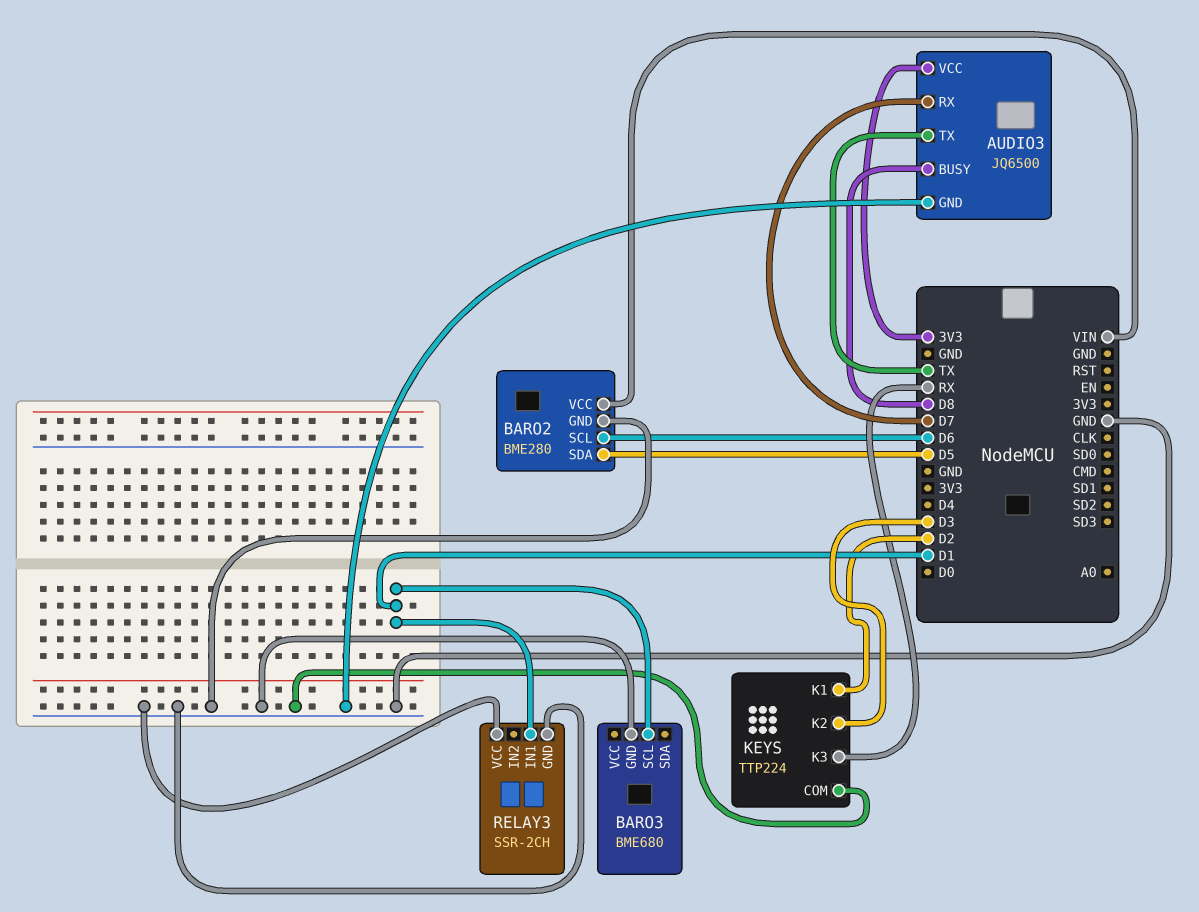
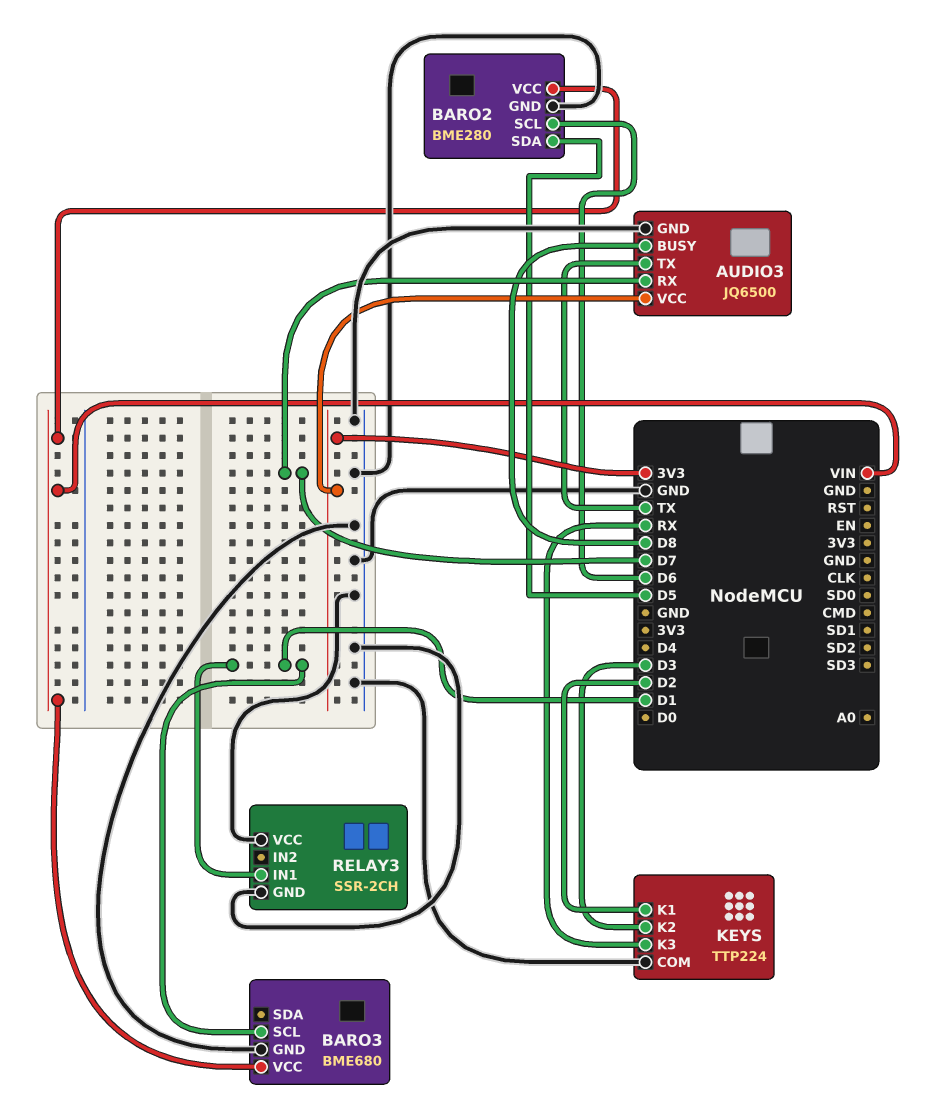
BARO3 pin VCC: none -> VIN

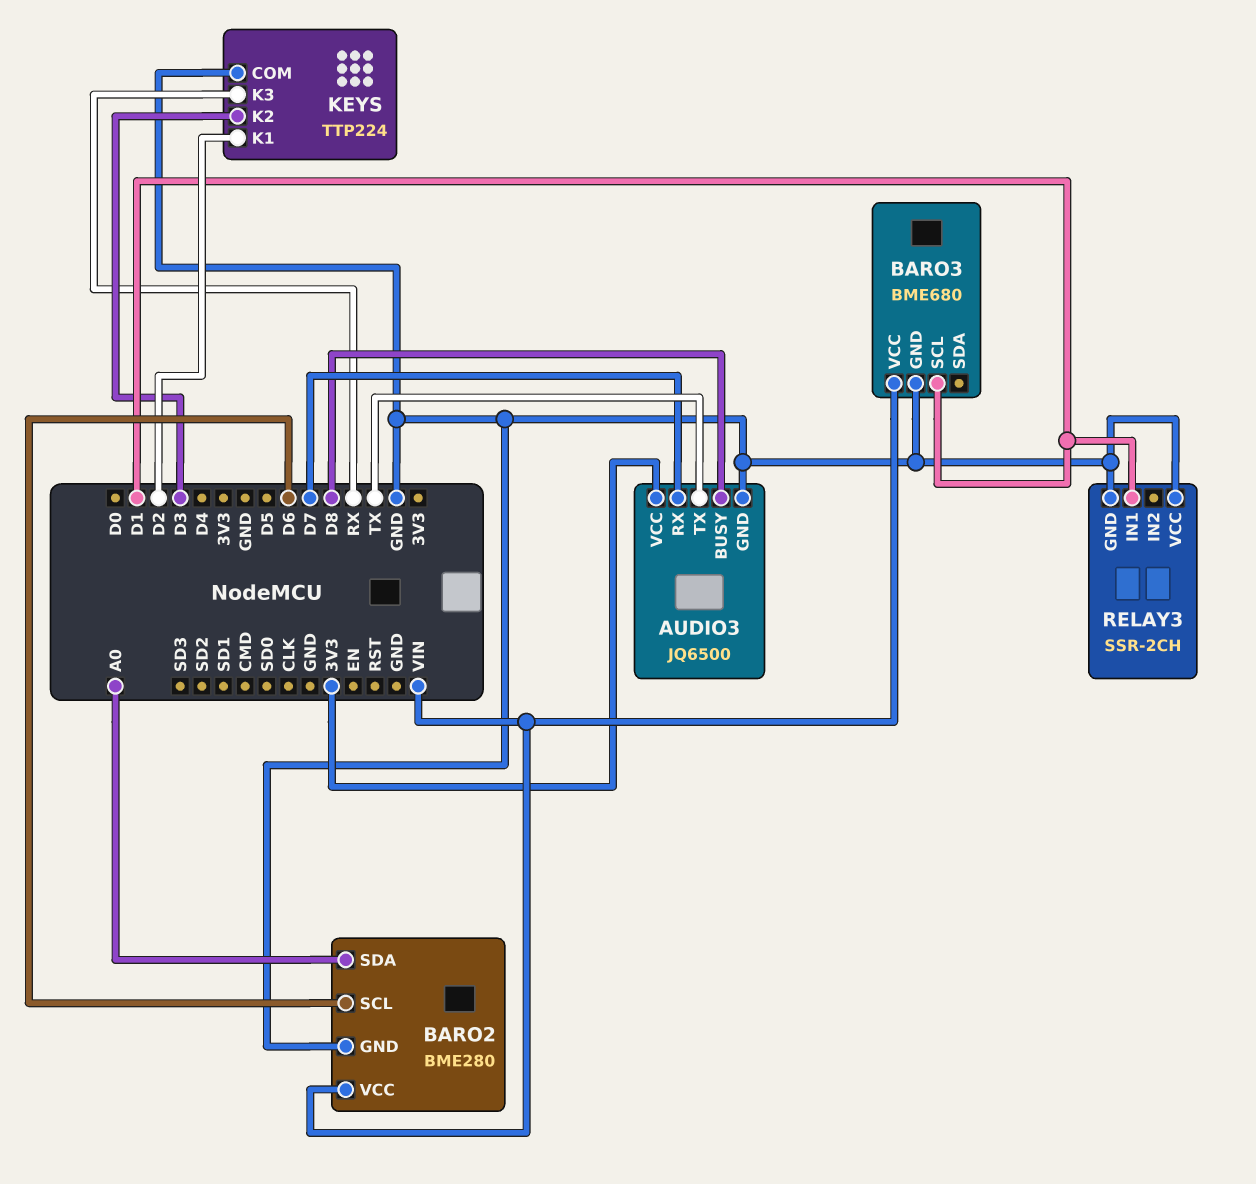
BARO2 pin SDA: D5 -> A0

